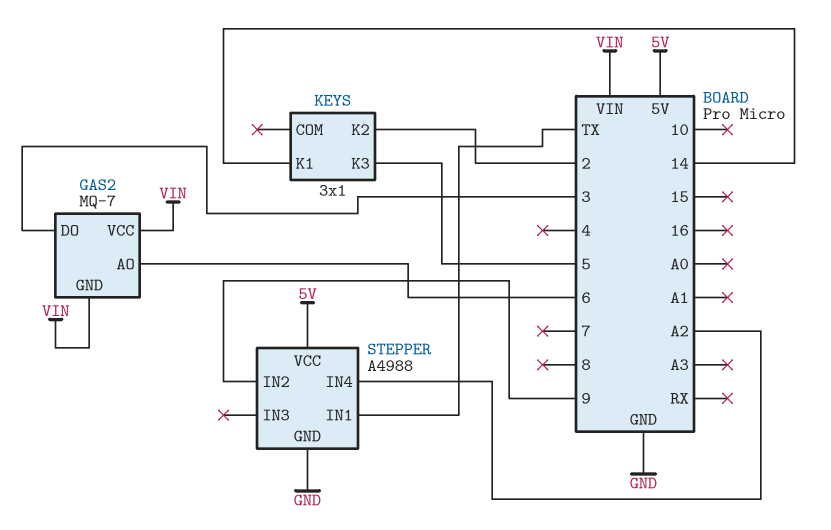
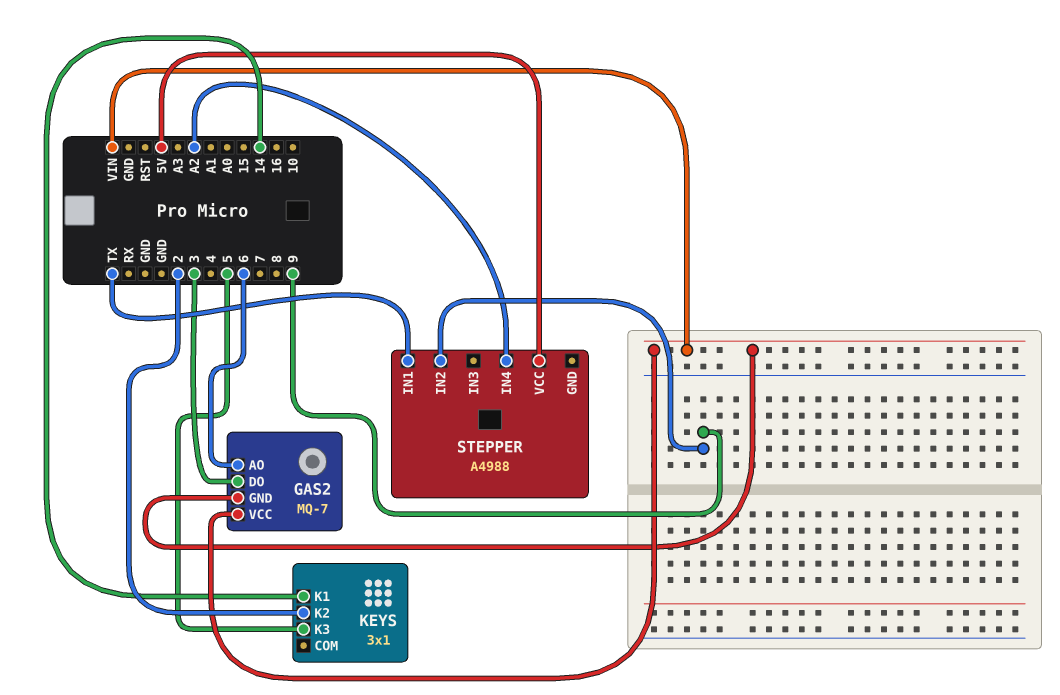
STEPPER pin GND: GND -> none

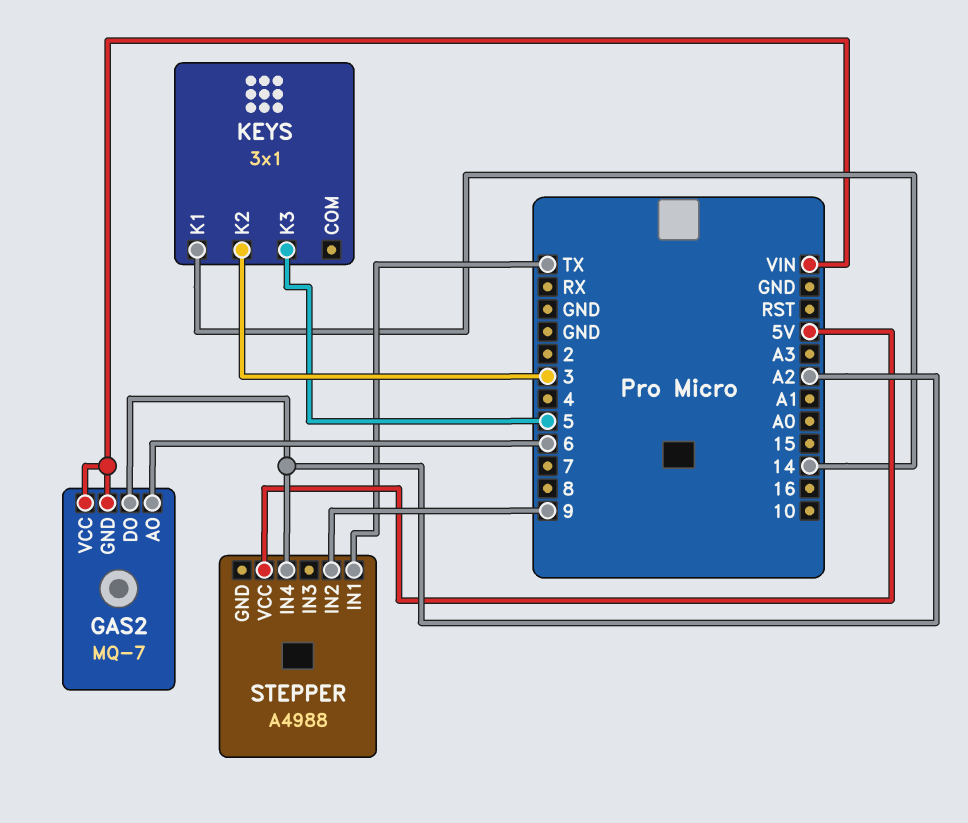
GAS2 pin DO: 3 -> A2
KEYS pin K2: 2 -> 3

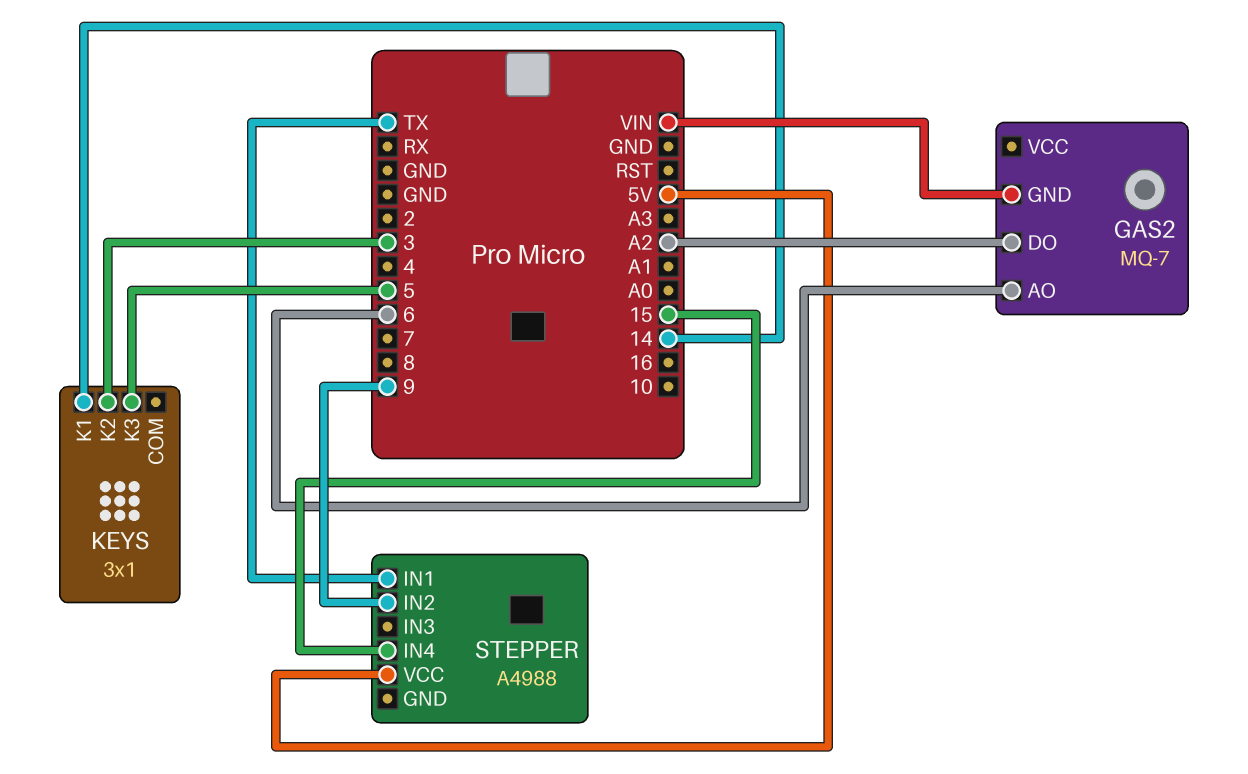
GAS2 pin VCC: VIN -> none
STEPPER pin IN4: A2 -> 15

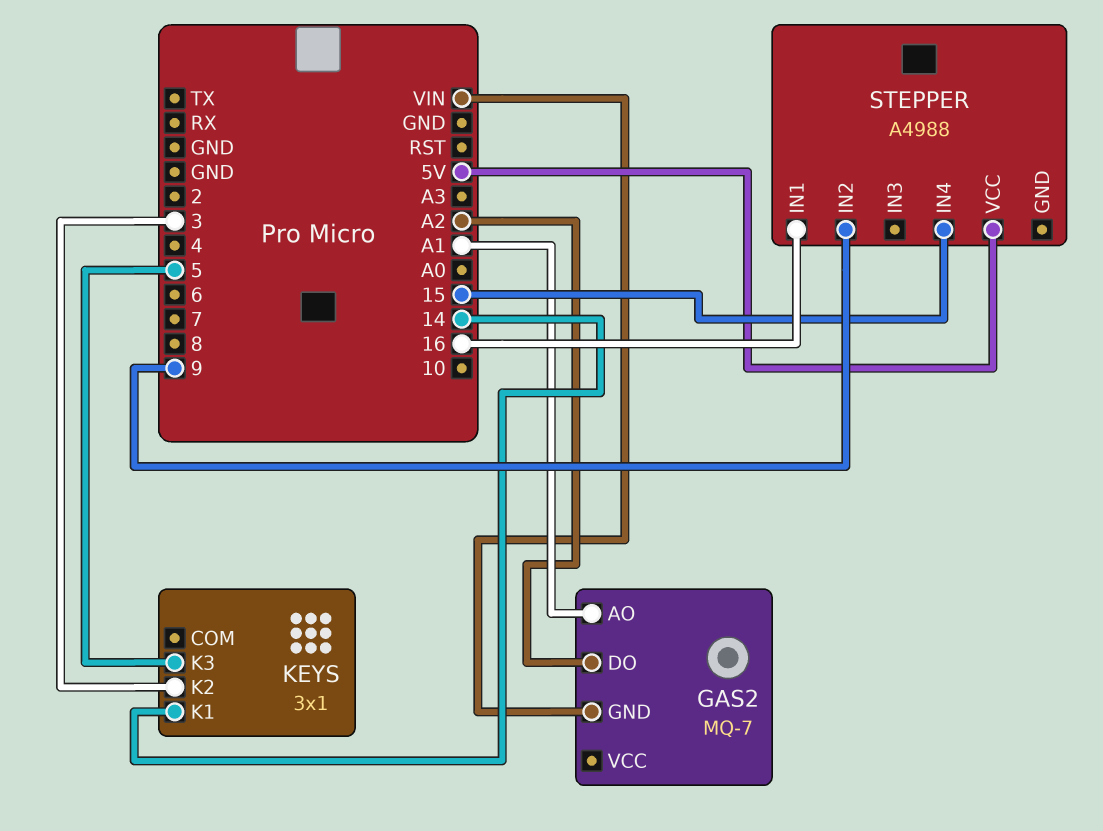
GAS2 pin AO: 6 -> A1
STEPPER pin IN1: TX -> 16

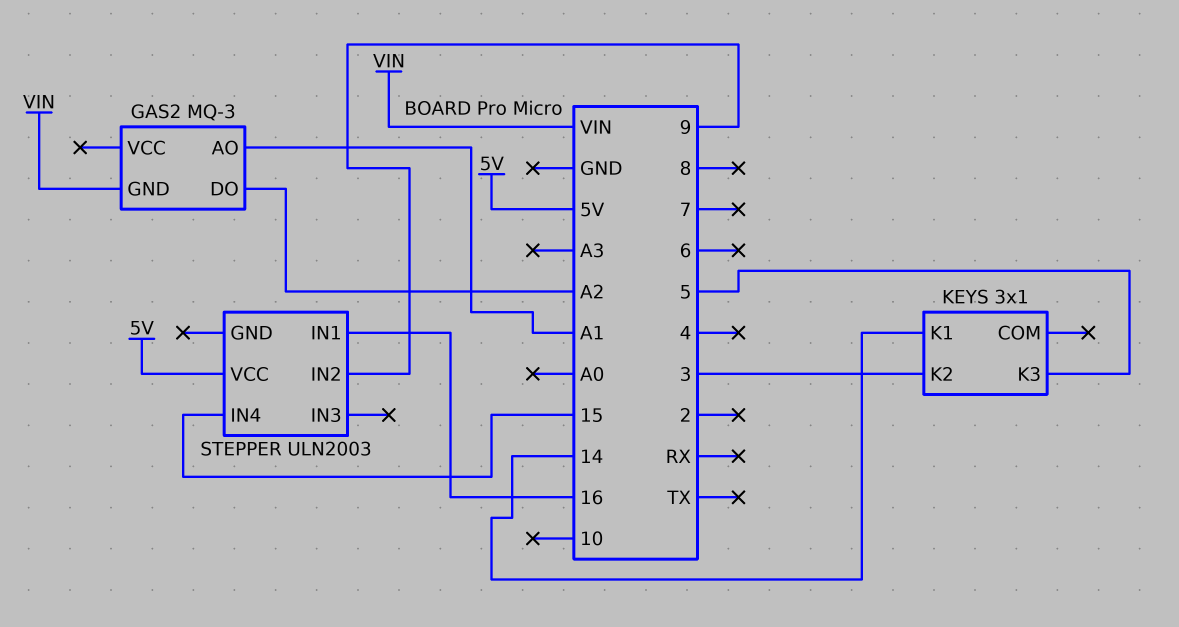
GAS2: MQ-7 -> MQ-3
STEPPER: A4988 -> ULN2003

